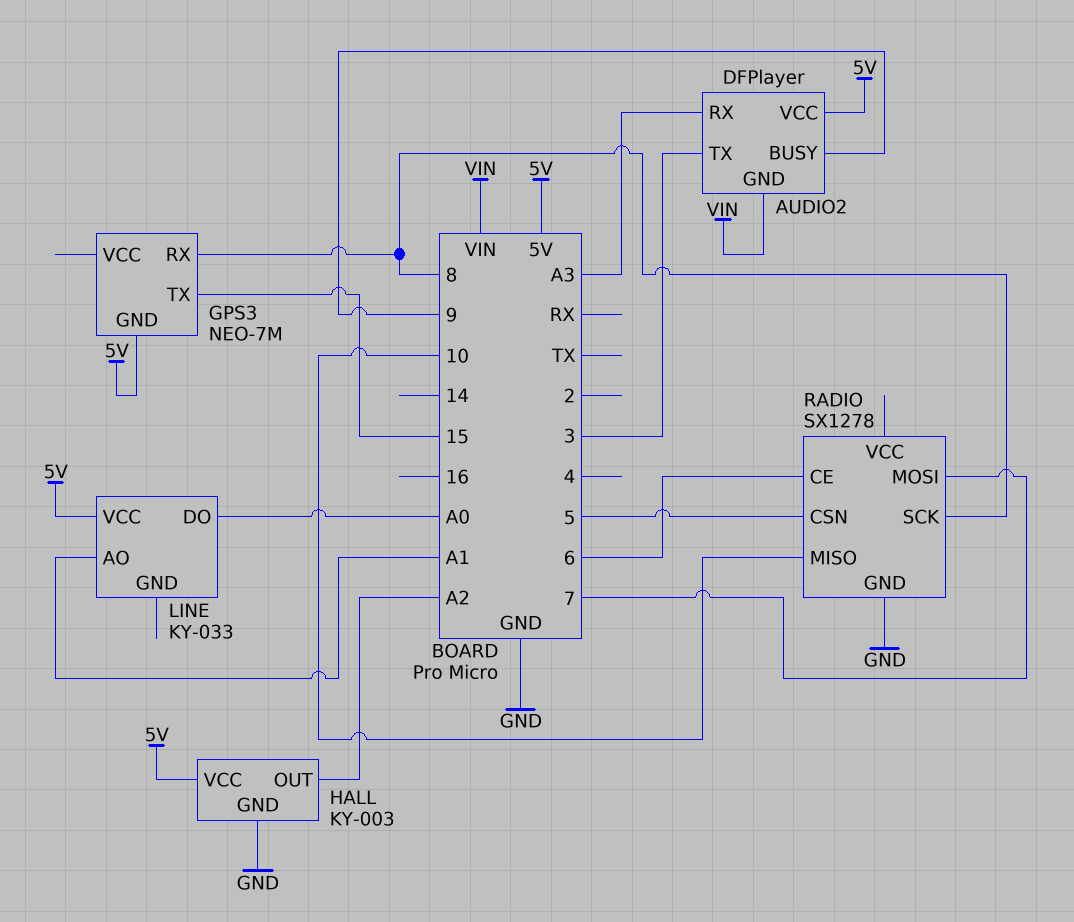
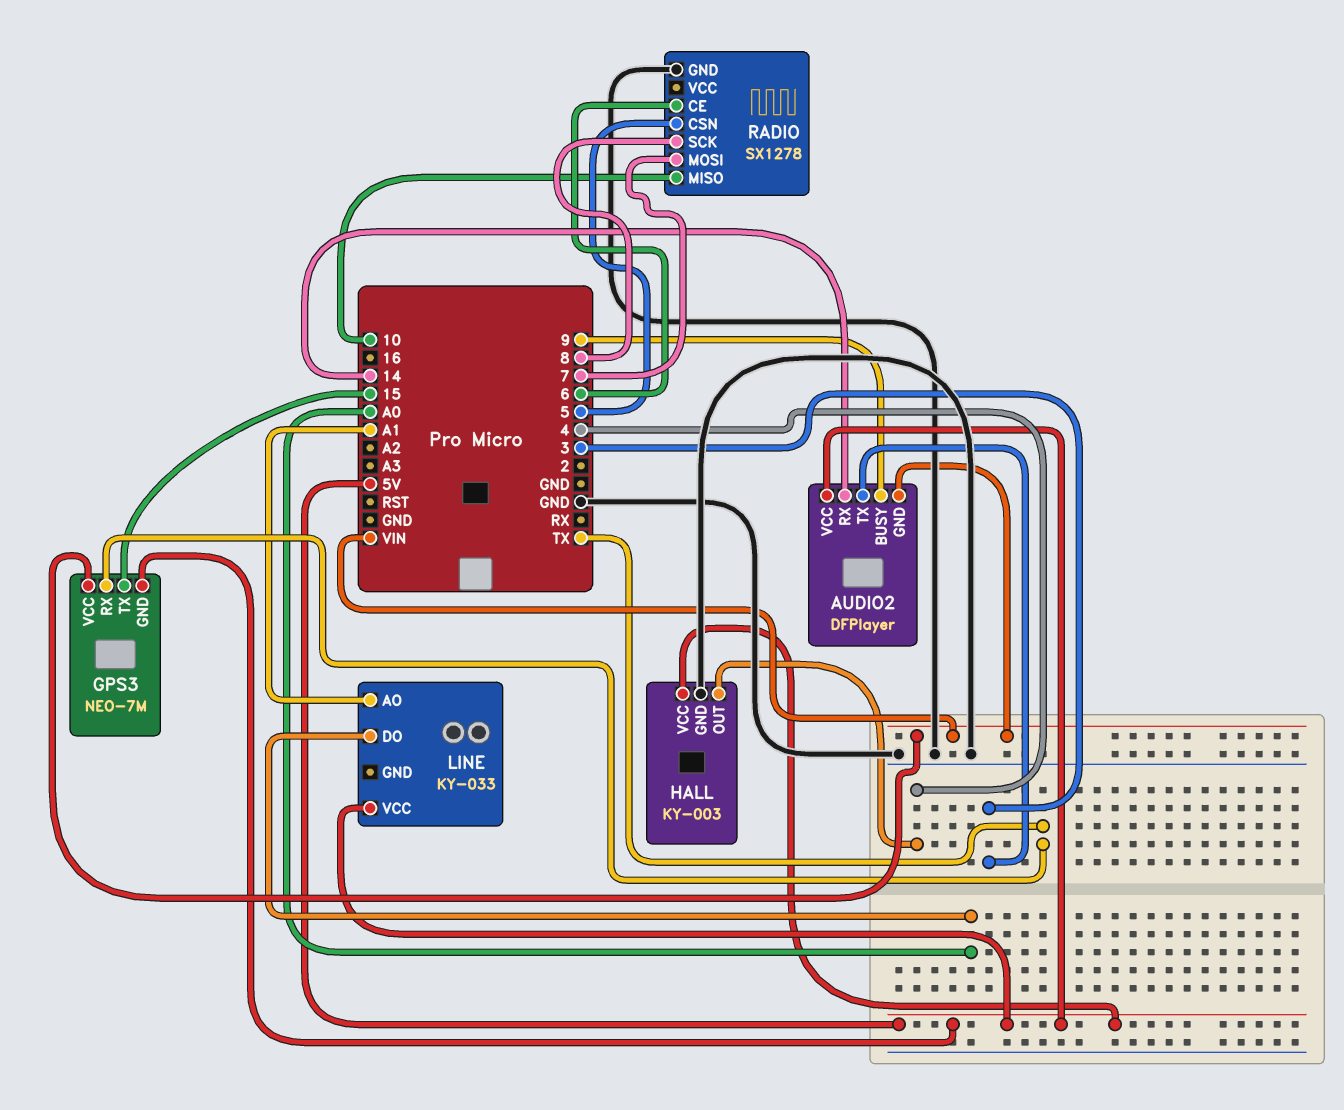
AUDIO2 pin RX: A3 -> 14
GPS3 pin RX: 8 -> TX
GPS3 pin VCC: none -> VIN
HALL pin OUT: A2 -> 4

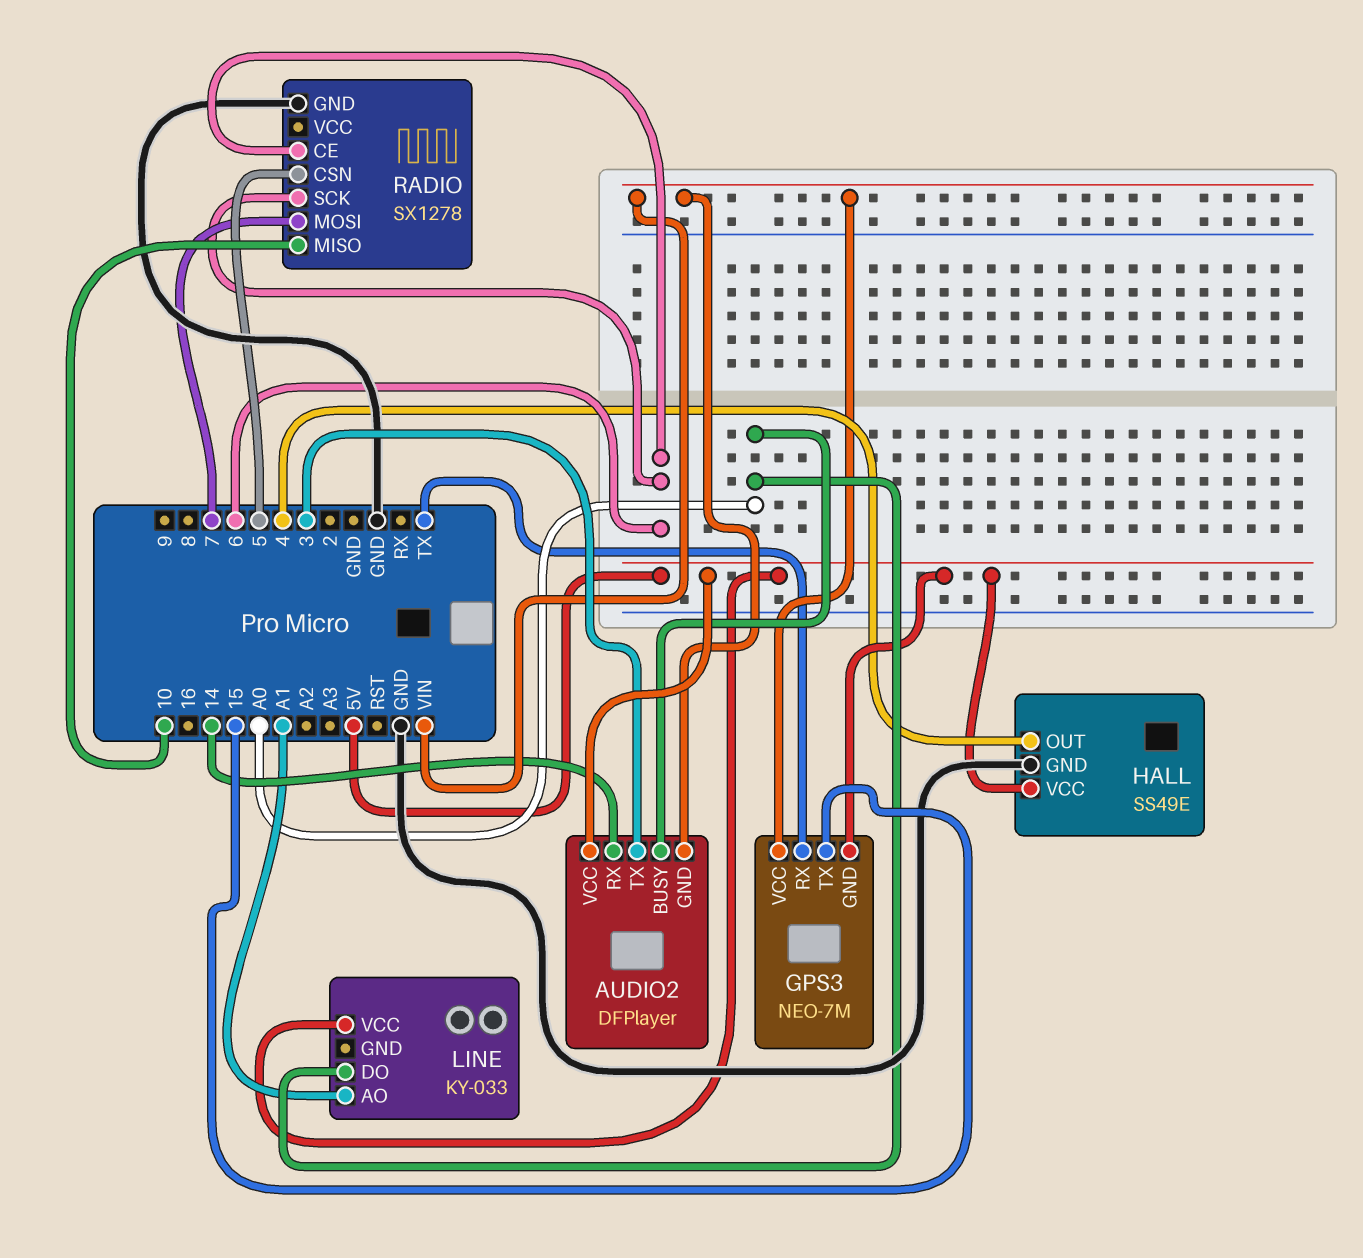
AUDIO2 pin BUSY: 9 -> A0
HALL: KY-003 -> SS49E
RADIO pin SCK: 8 -> 6

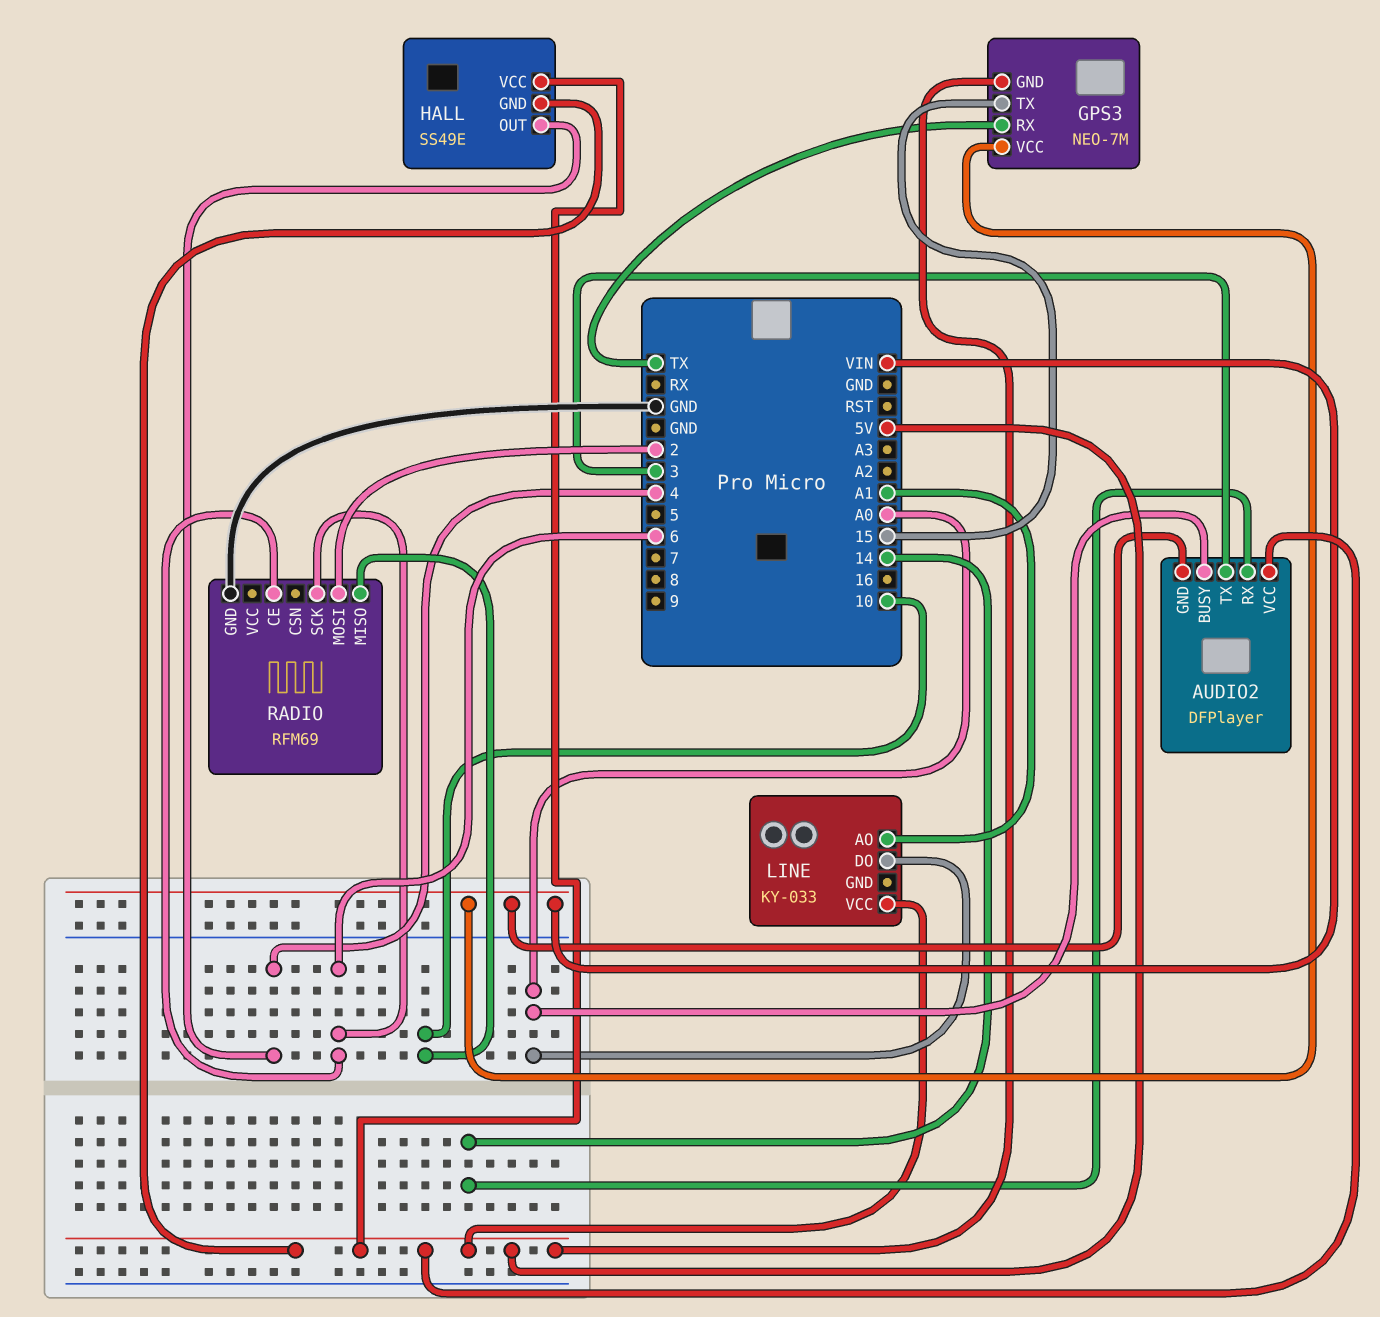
HALL pin GND: GND -> 5V
RADIO: SX1278 -> RFM69
RADIO pin CSN: 5 -> none
RADIO pin MOSI: 7 -> 2

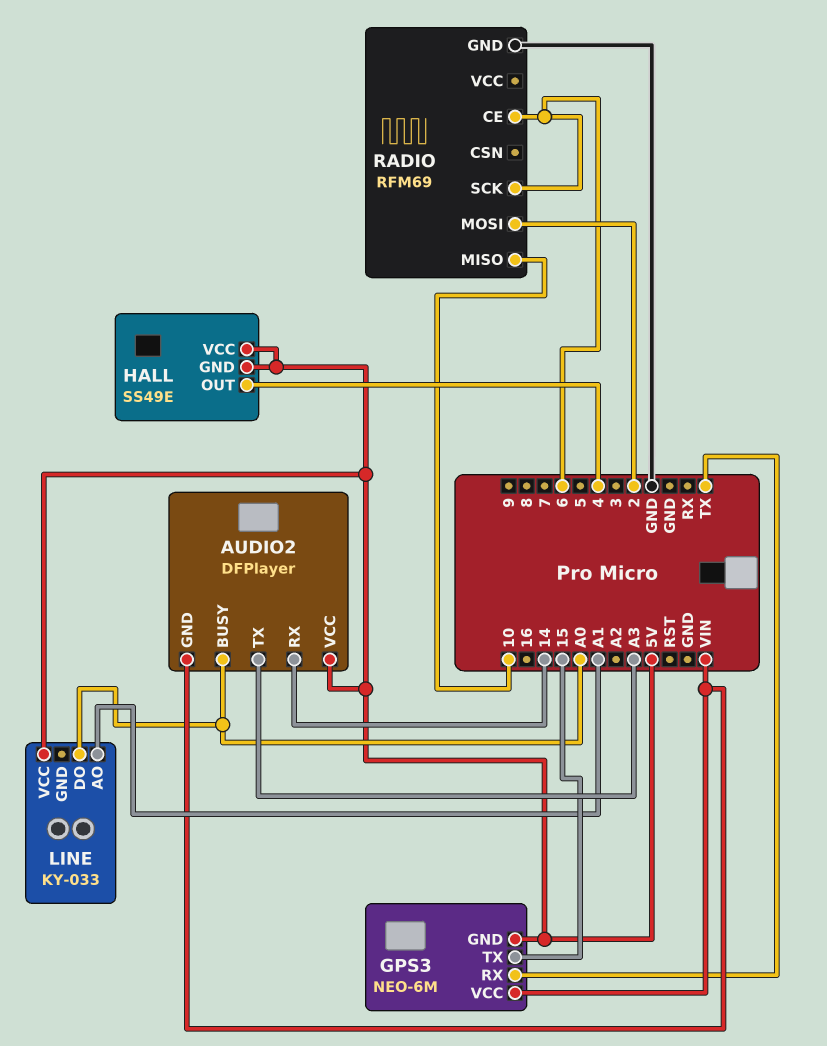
AUDIO2 pin TX: 3 -> A3
GPS3: NEO-7M -> NEO-6M

